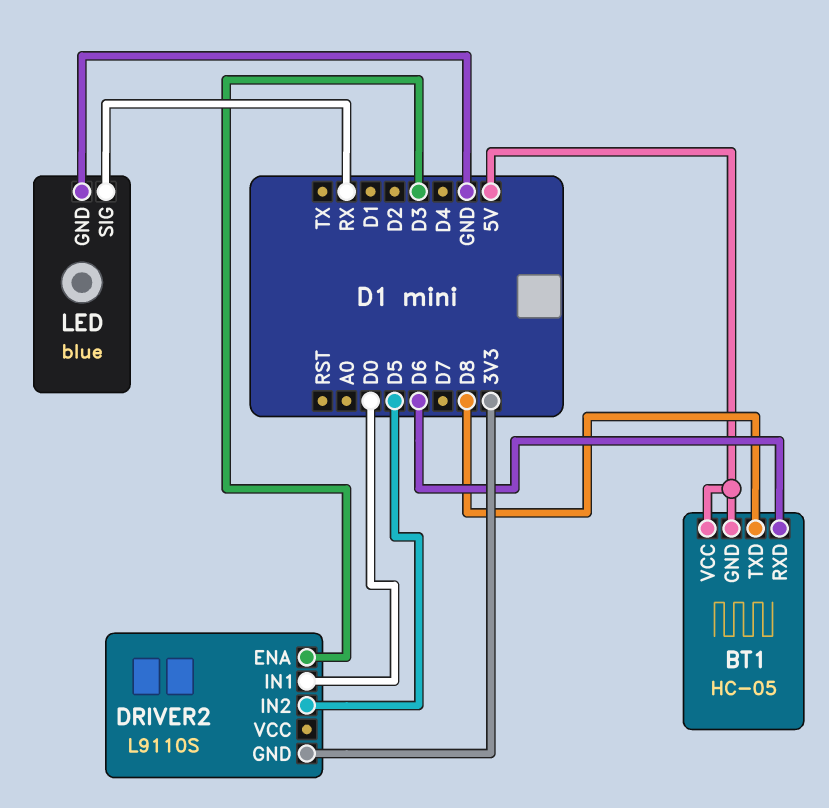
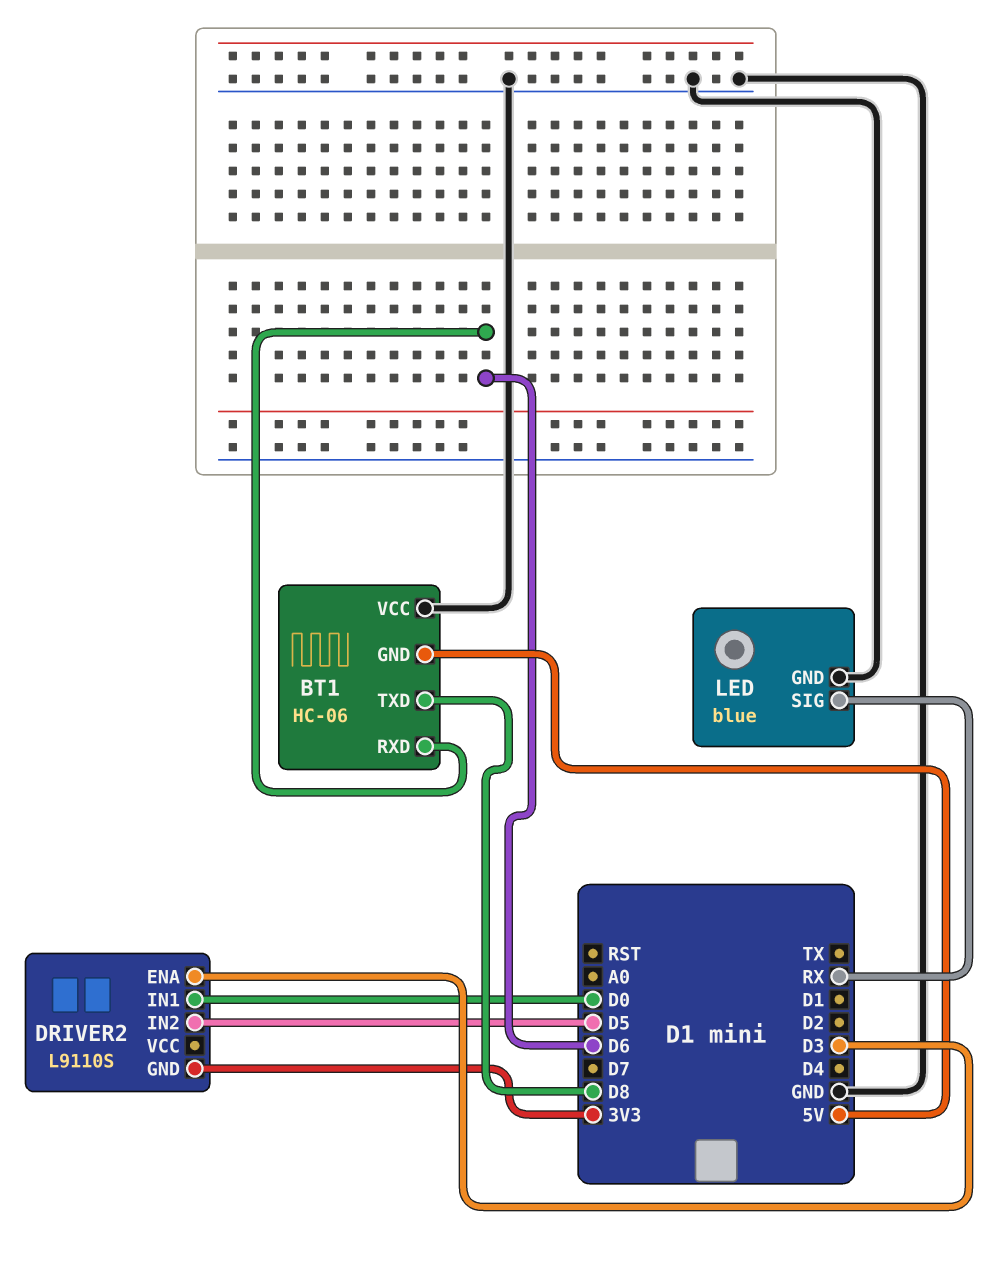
BT1: HC-05 -> HC-06
BT1 pin VCC: 5V -> GND

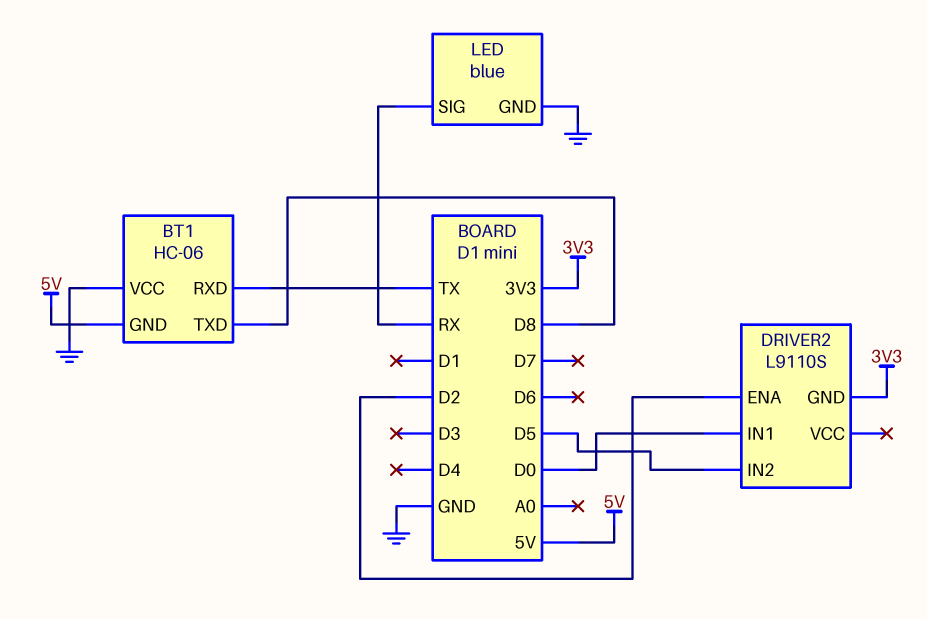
BT1 pin RXD: D6 -> TX
DRIVER2 pin ENA: D3 -> D2

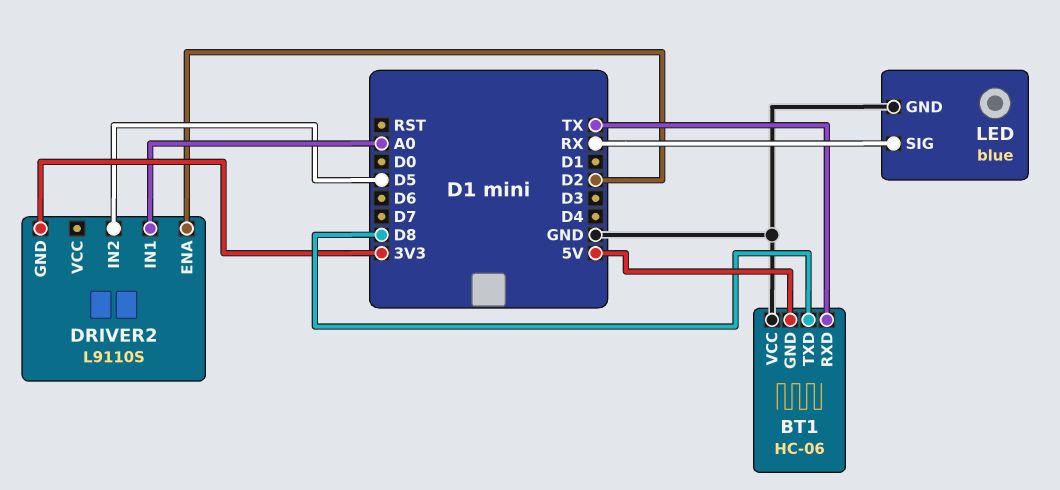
DRIVER2 pin IN1: D0 -> A0

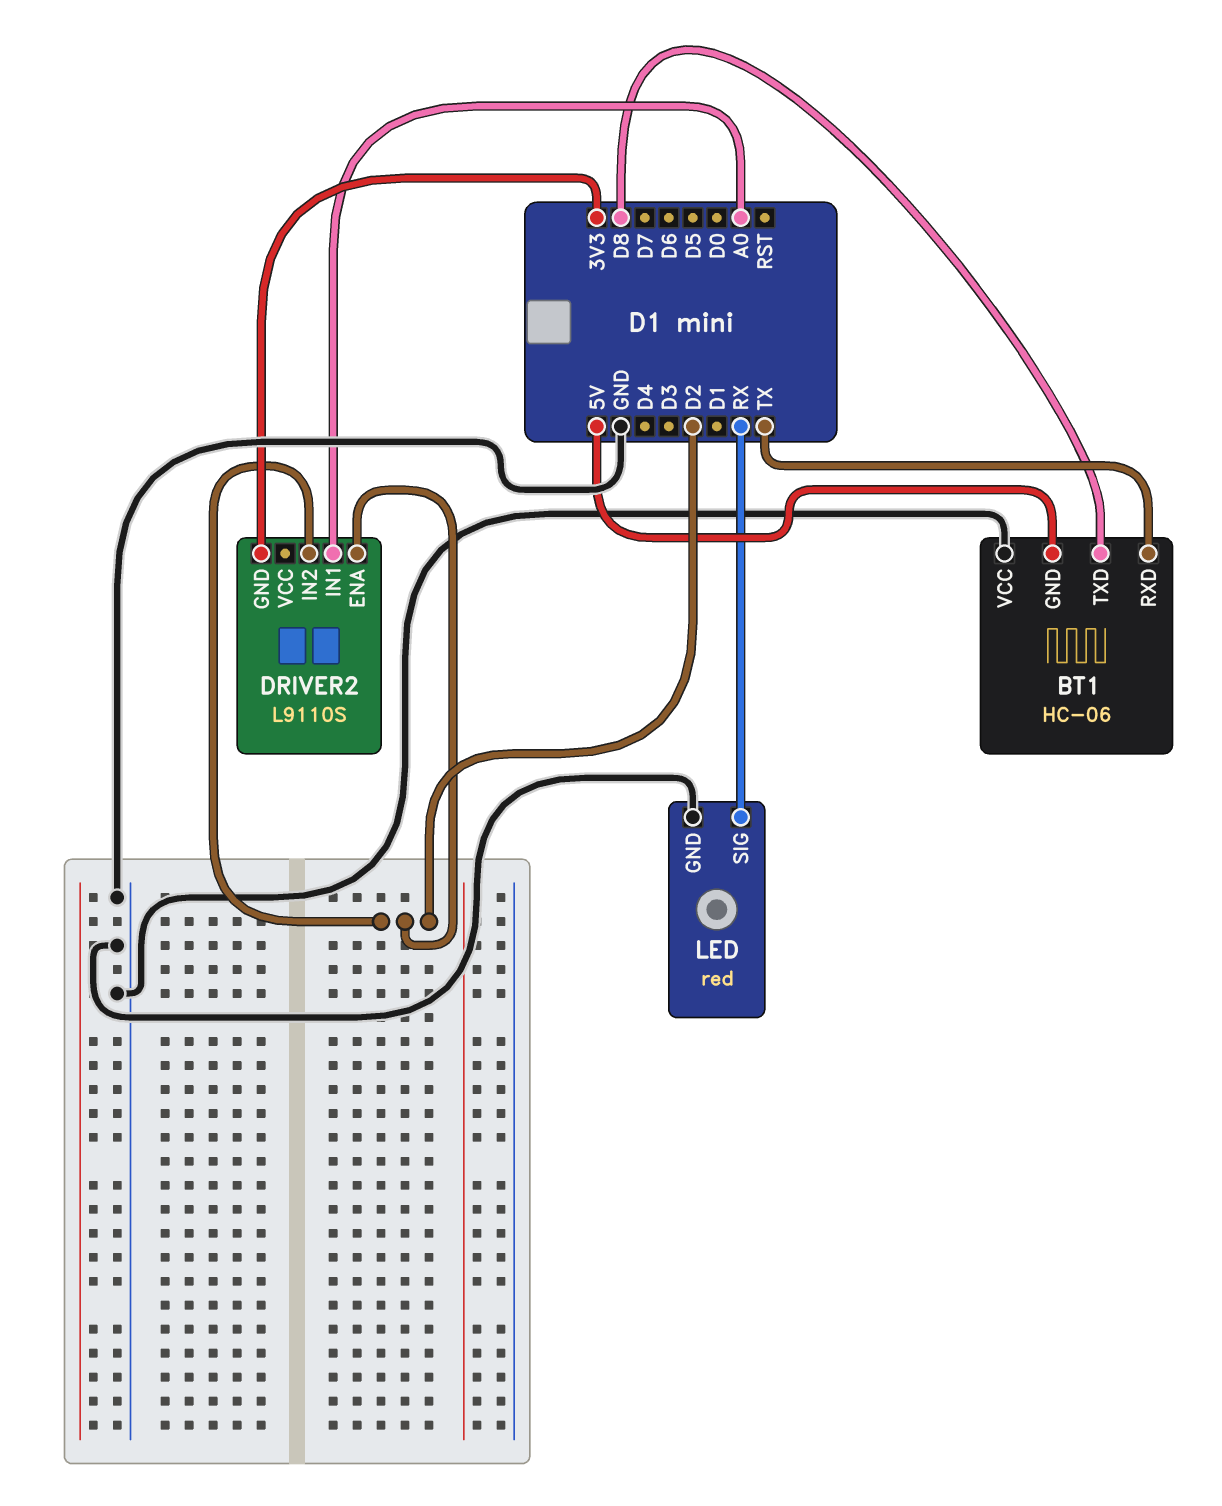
DRIVER2 pin IN2: D5 -> D2
LED: blue -> red

